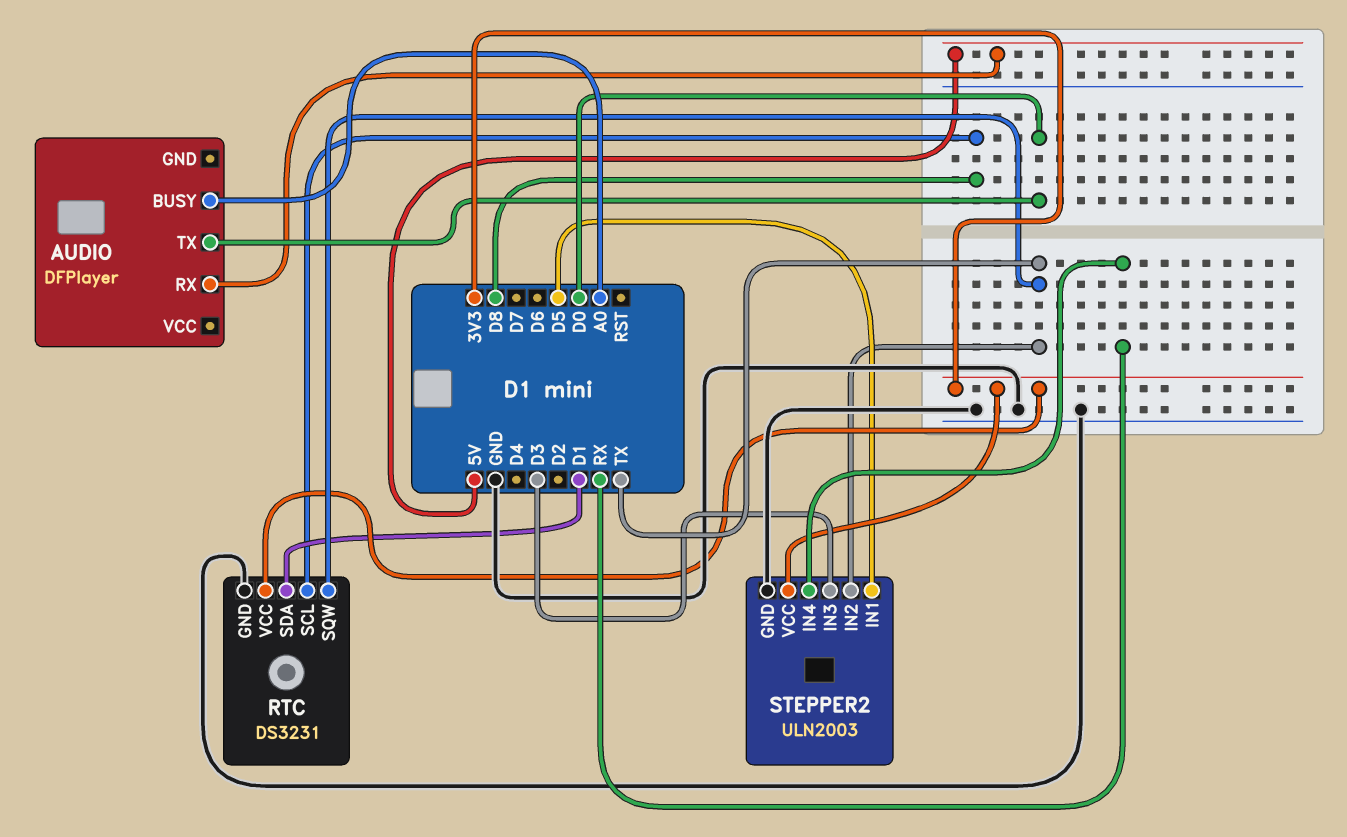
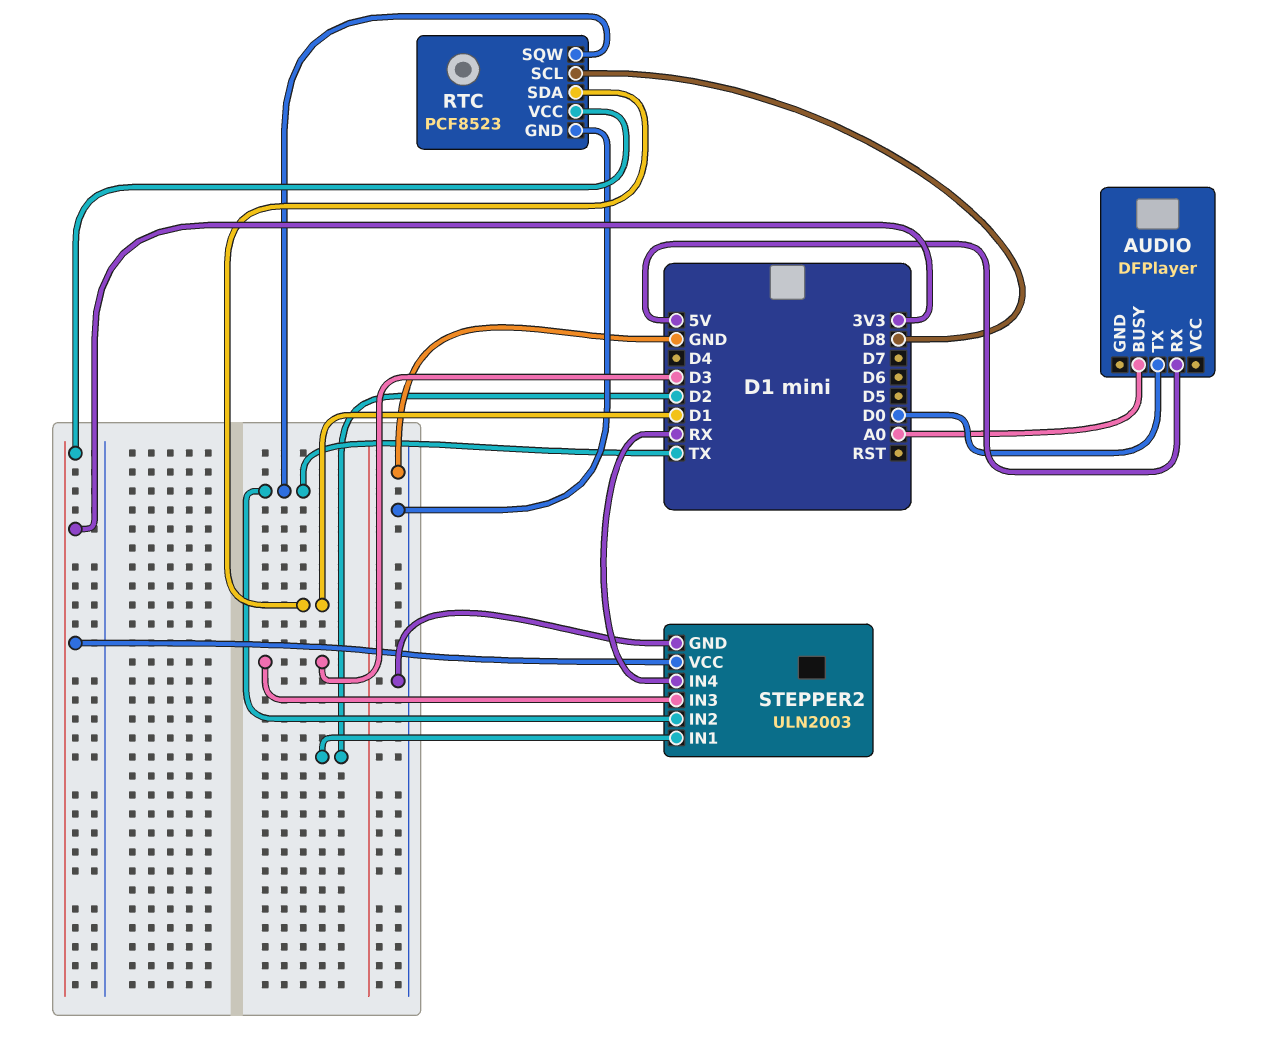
RTC: DS3231 -> PCF8523
STEPPER2 pin IN1: D5 -> D2

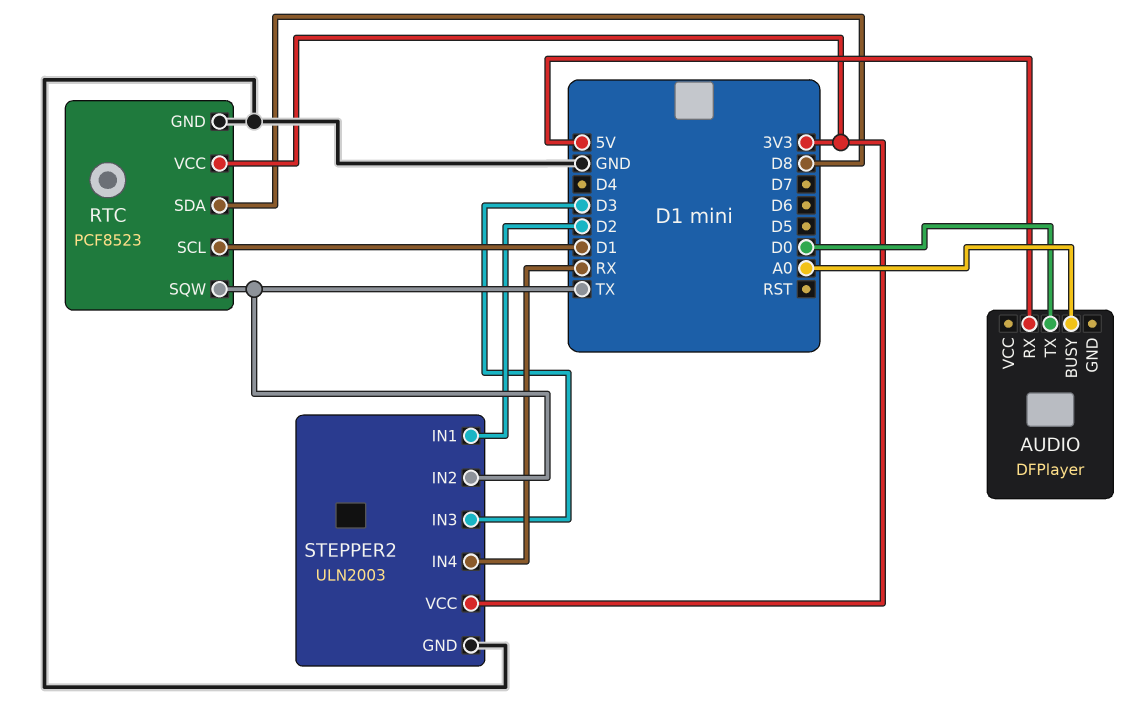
RTC pin SCL: D8 -> D1
RTC pin SDA: D1 -> D8

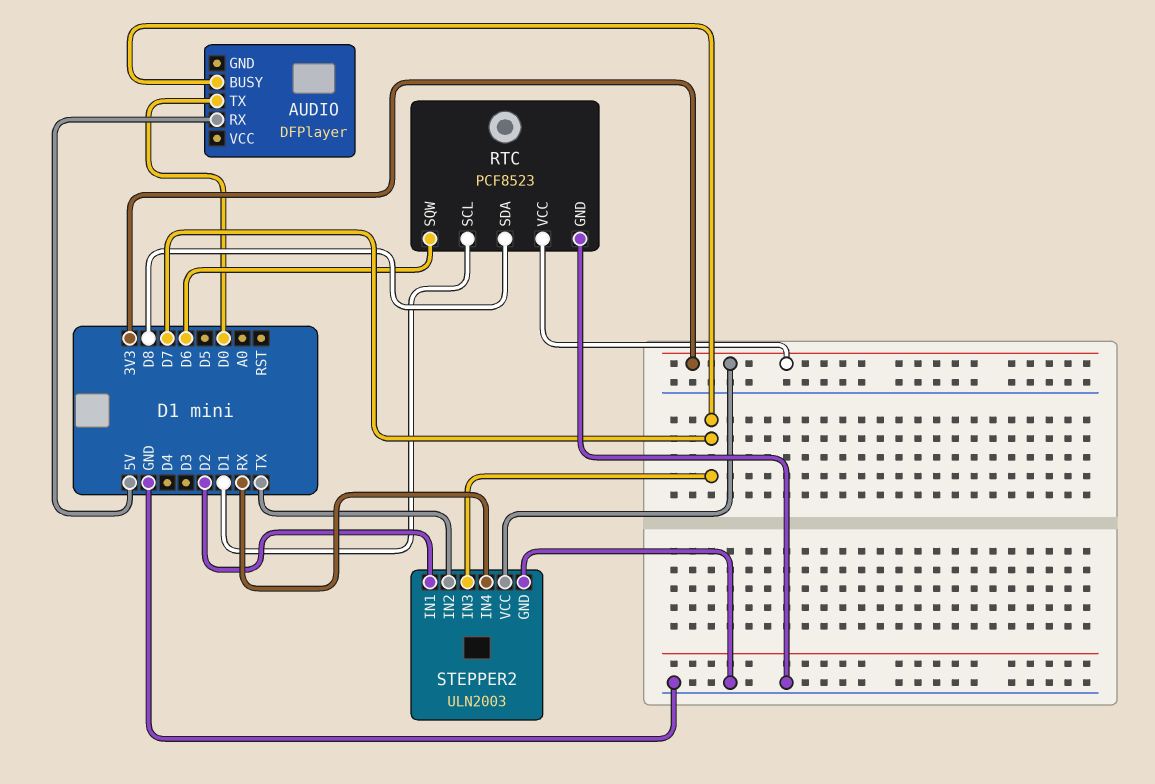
AUDIO pin BUSY: A0 -> D7
RTC pin SQW: TX -> D6
STEPPER2 pin IN3: D3 -> D7

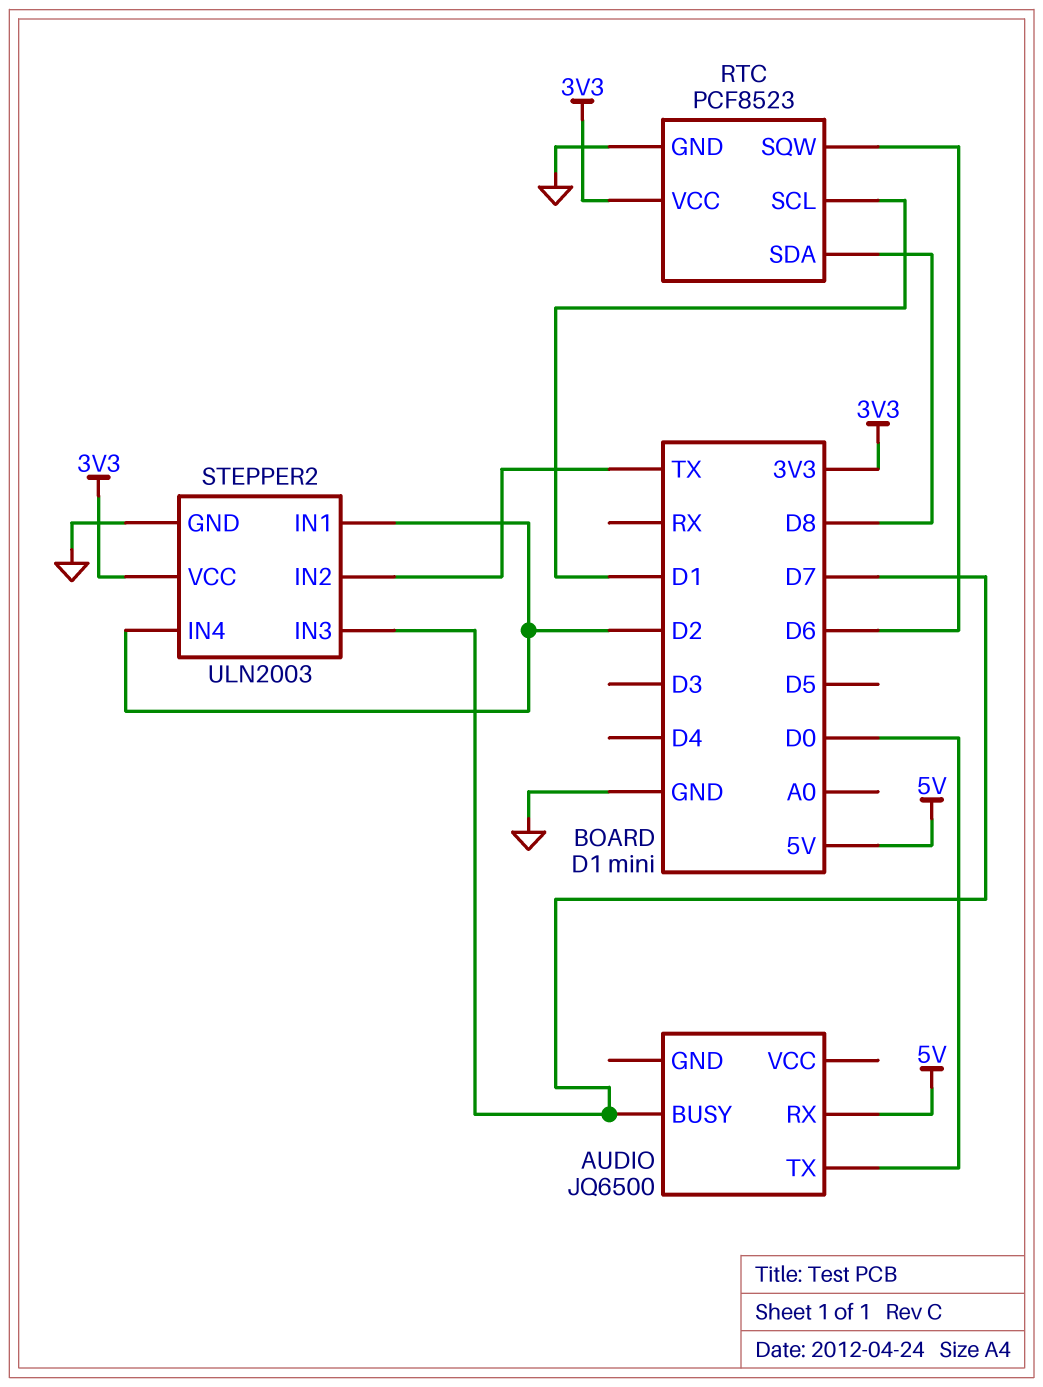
AUDIO: DFPlayer -> JQ6500
STEPPER2 pin IN4: RX -> D2

